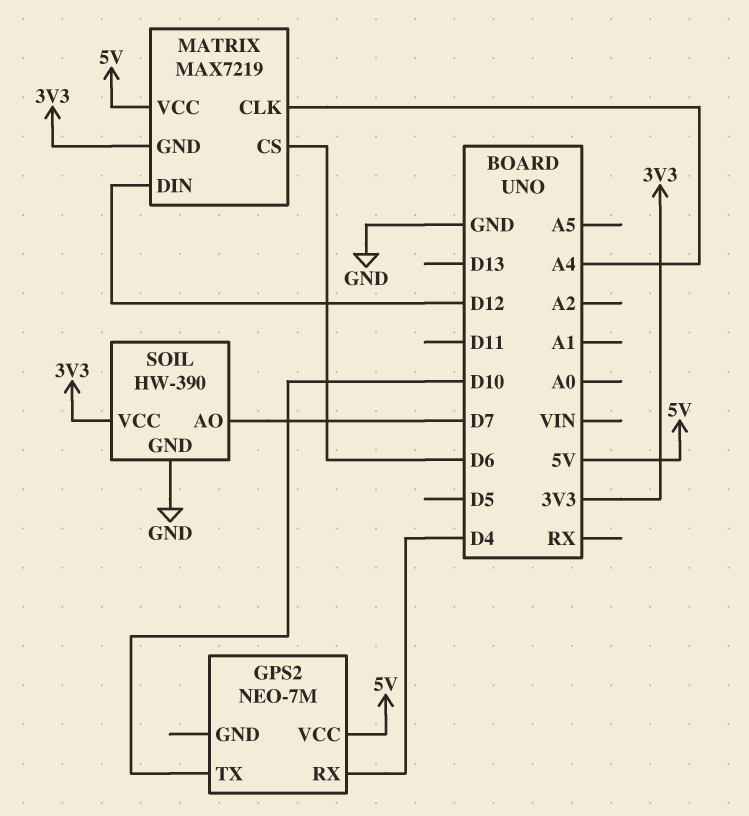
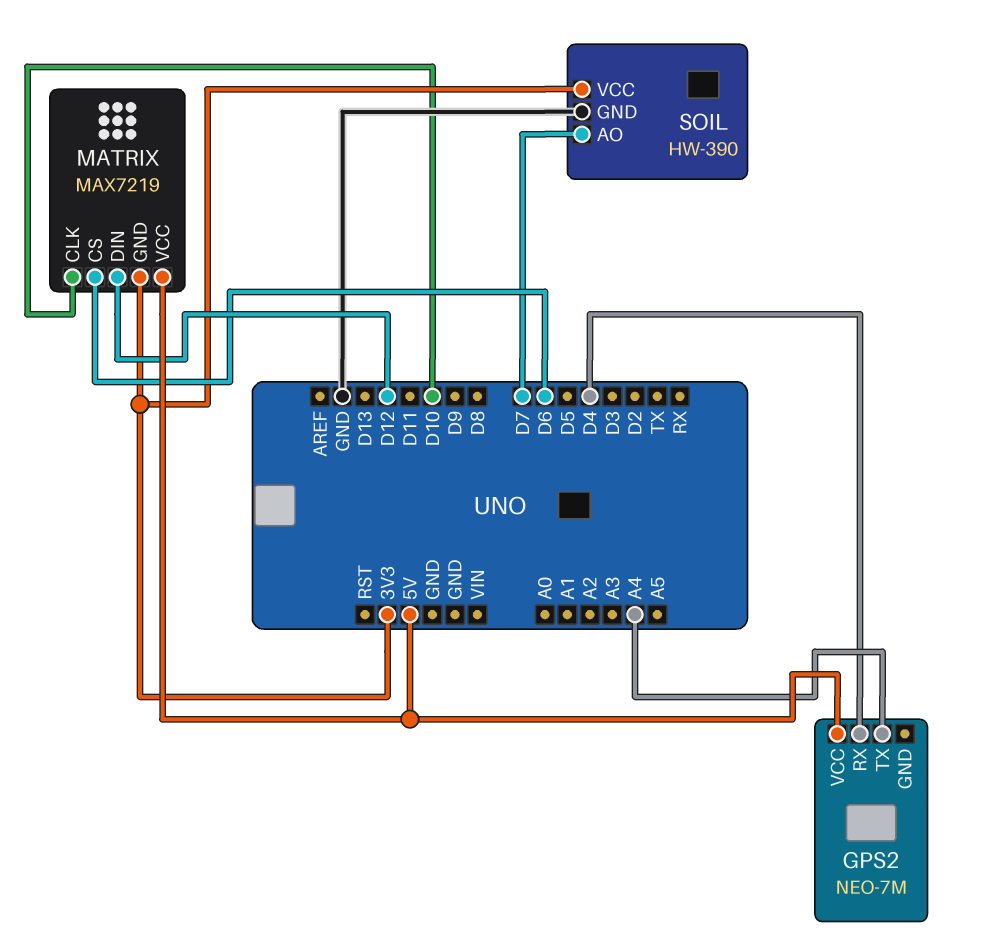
GPS2 pin TX: D10 -> A4
MATRIX pin CLK: A4 -> D10

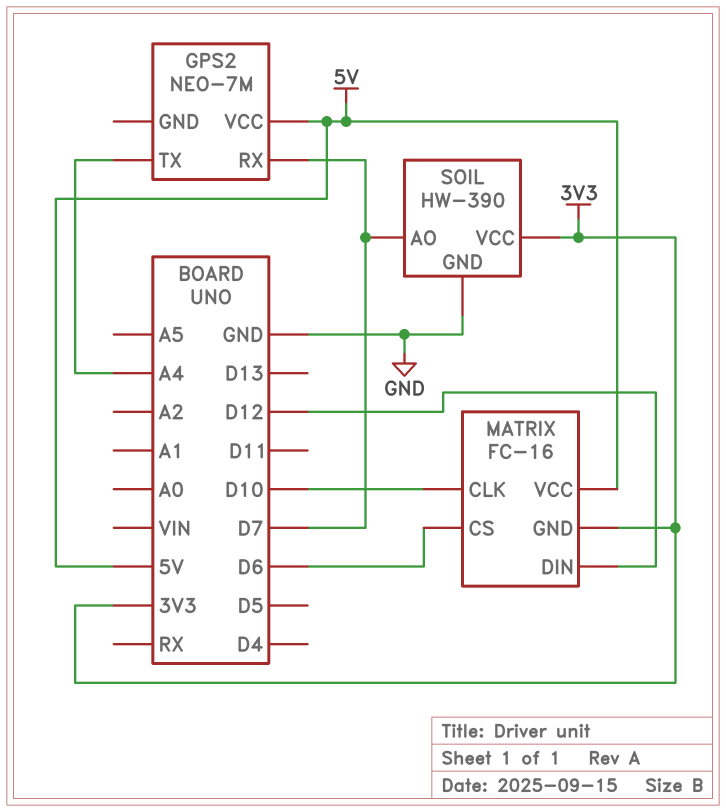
GPS2 pin RX: D4 -> D7
MATRIX: MAX7219 -> FC-16

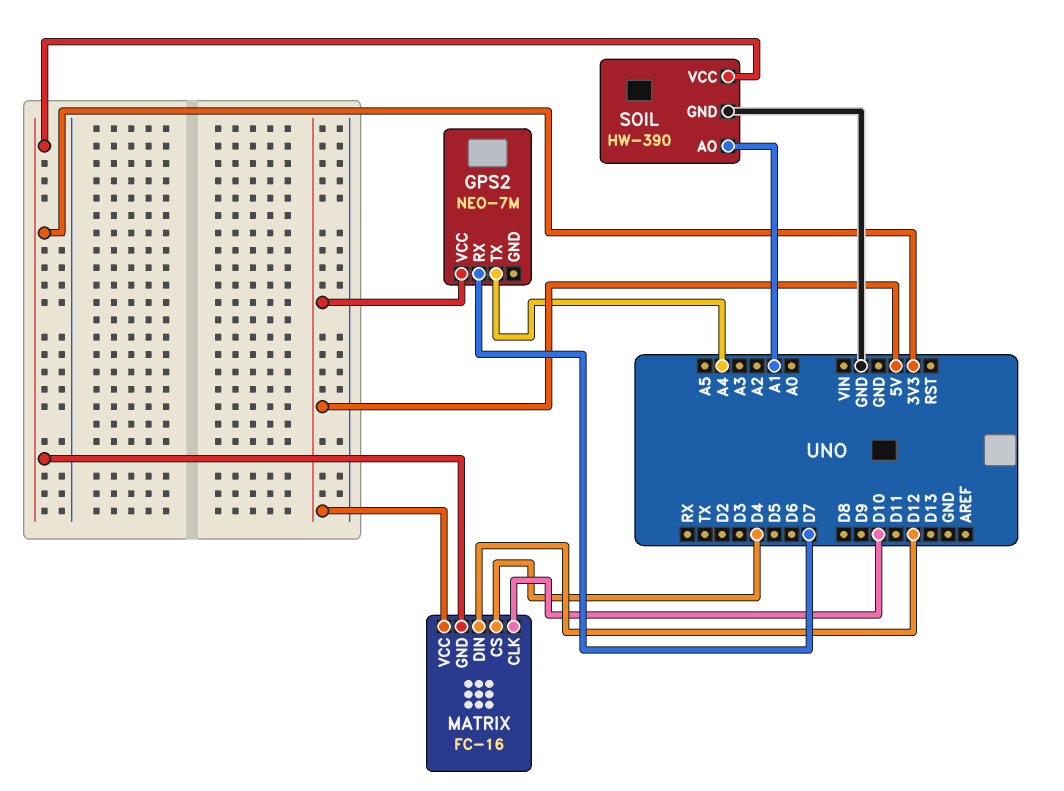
MATRIX pin CS: D6 -> D4
SOIL pin AO: D7 -> A1

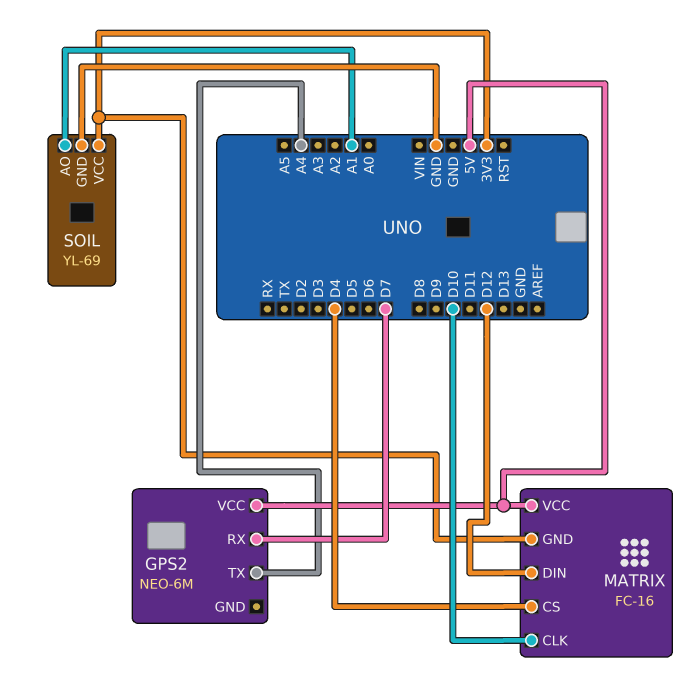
GPS2: NEO-7M -> NEO-6M
SOIL: HW-390 -> YL-69

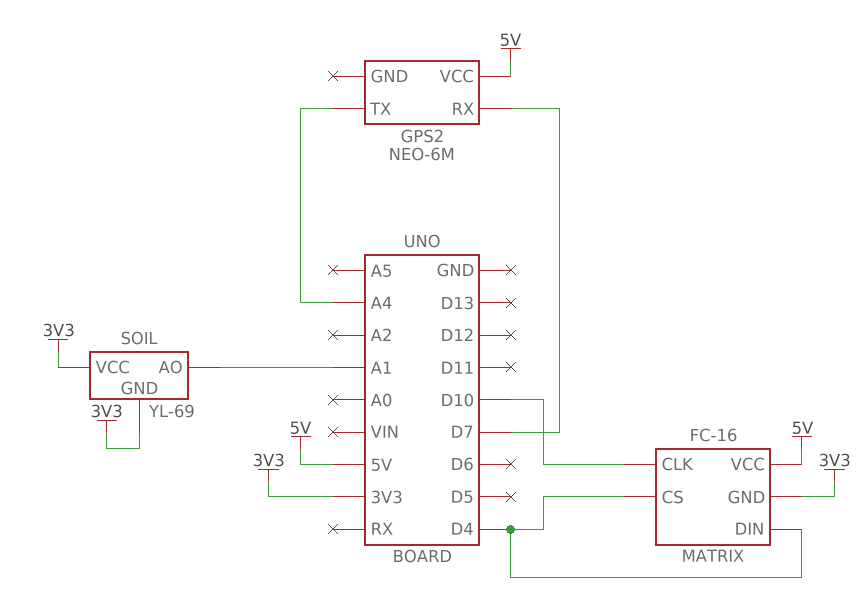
MATRIX pin DIN: D12 -> D4
SOIL pin GND: GND -> 3V3

